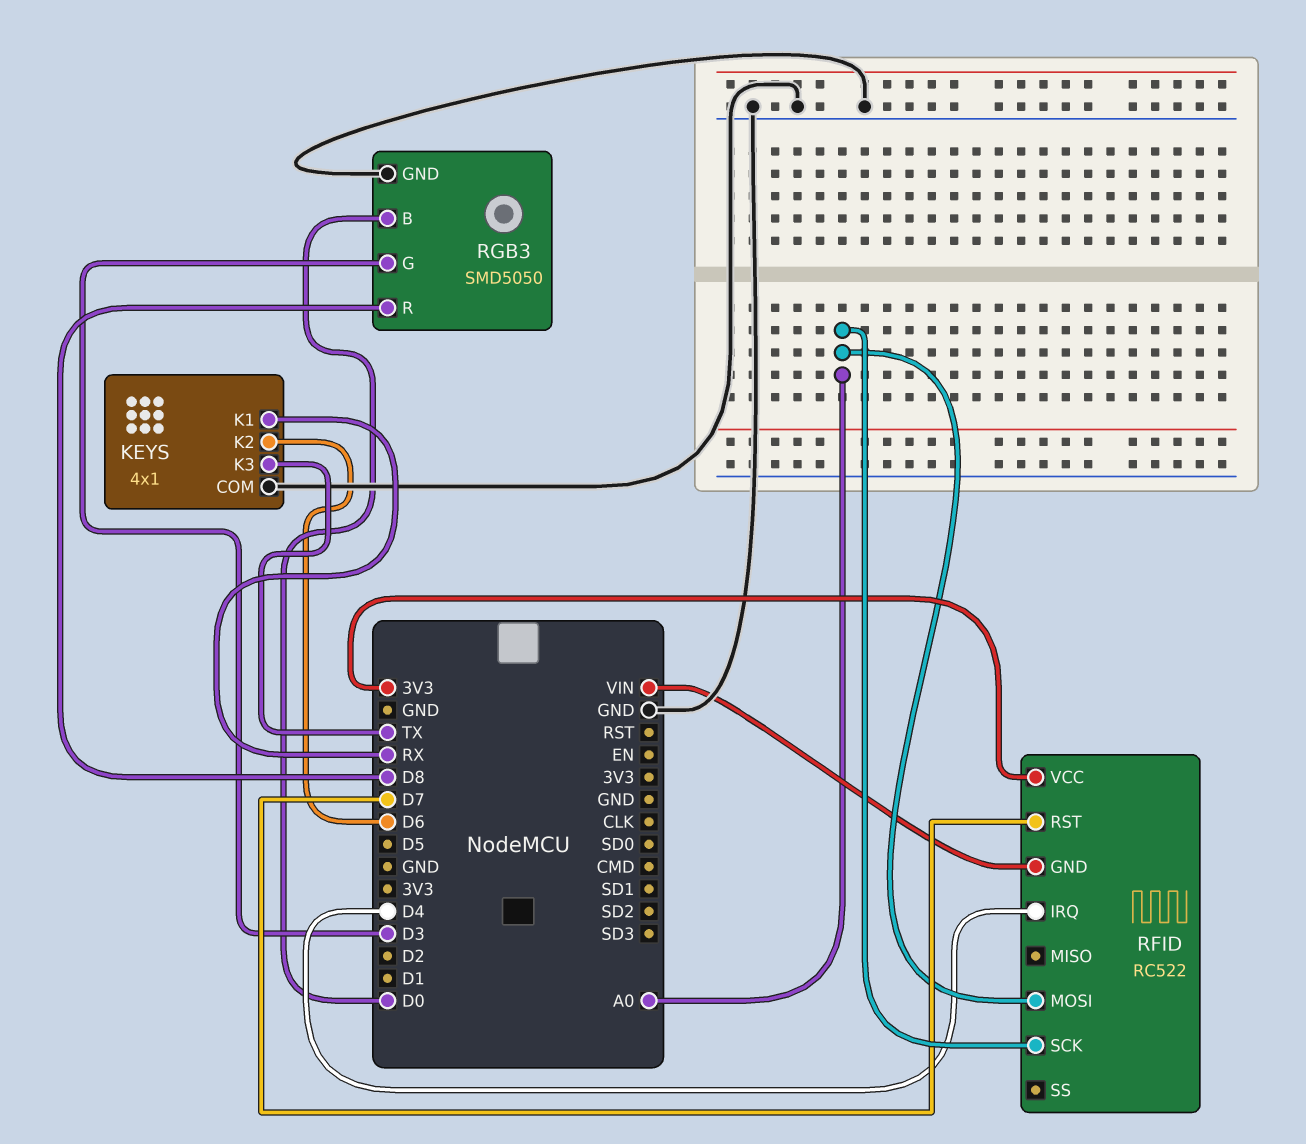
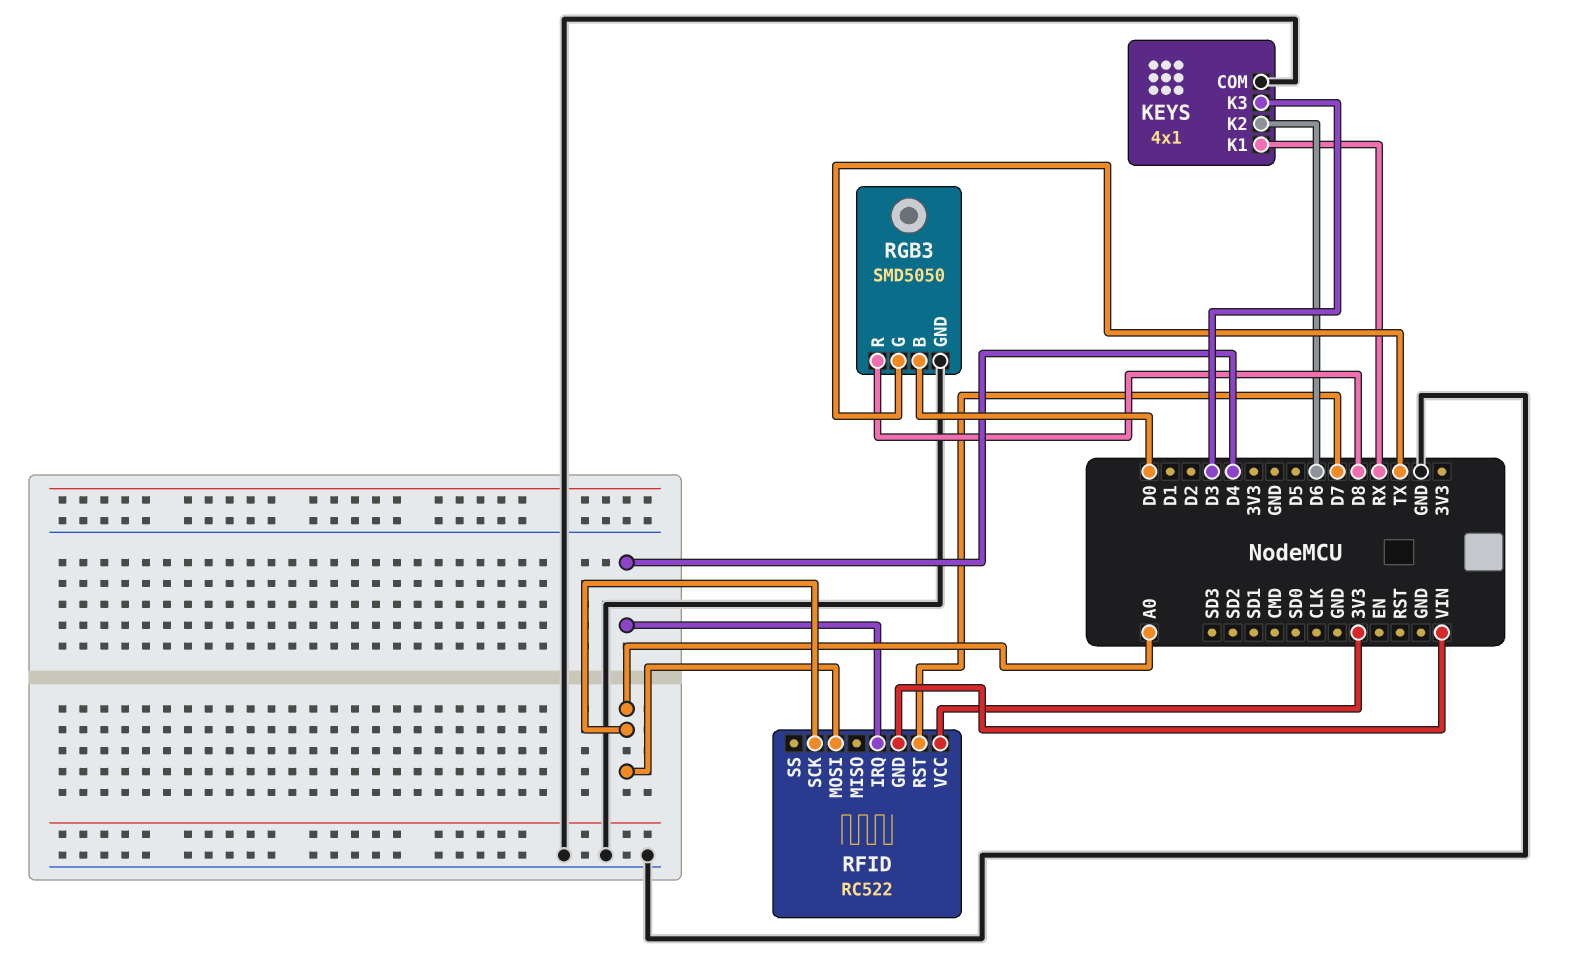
KEYS pin K3: TX -> D3
RGB3 pin G: D3 -> TX

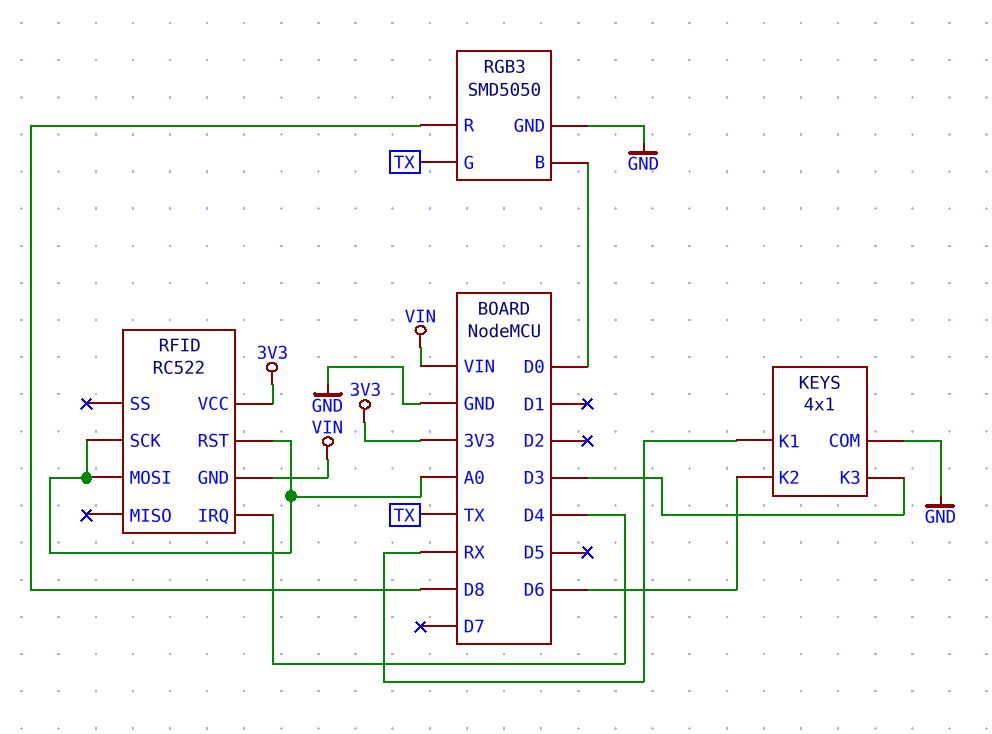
RFID pin RST: D7 -> A0

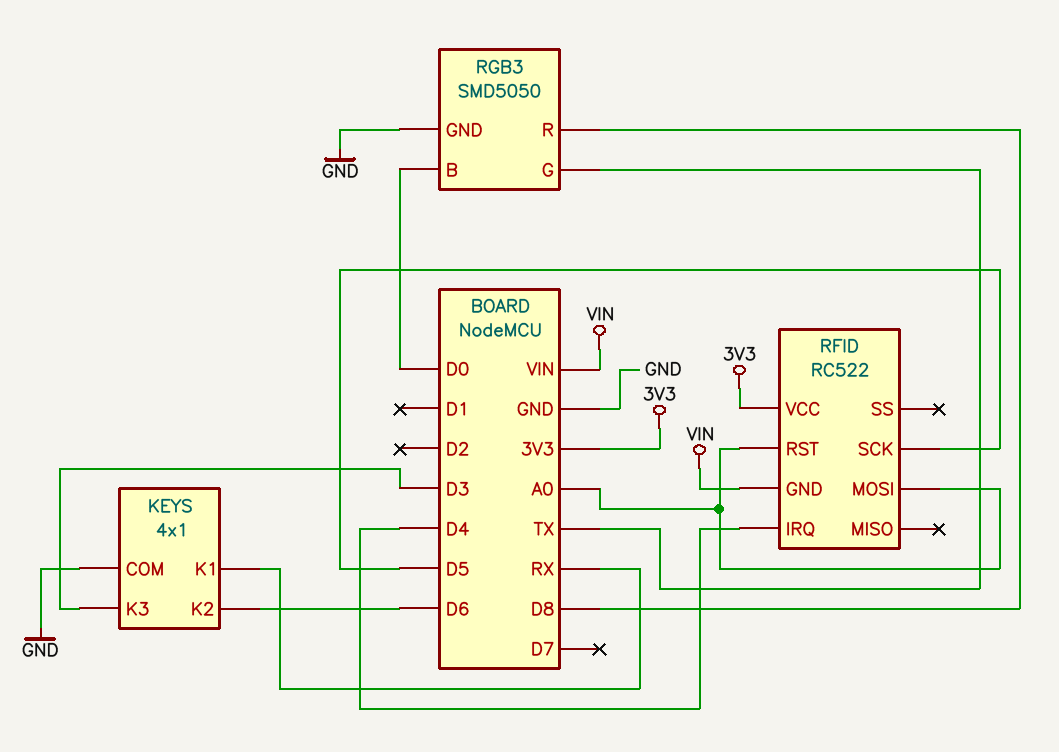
RFID pin SCK: A0 -> D5

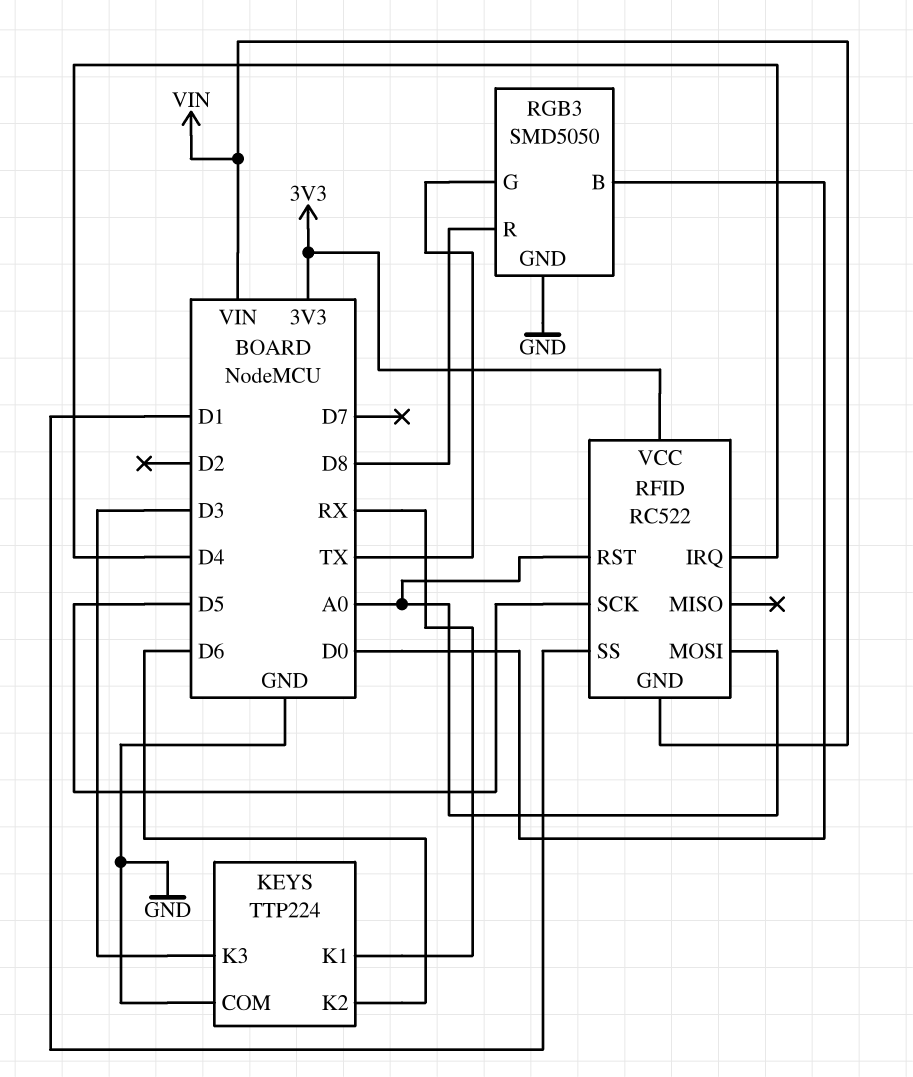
KEYS: 4x1 -> TTP224
RFID pin SS: none -> D1

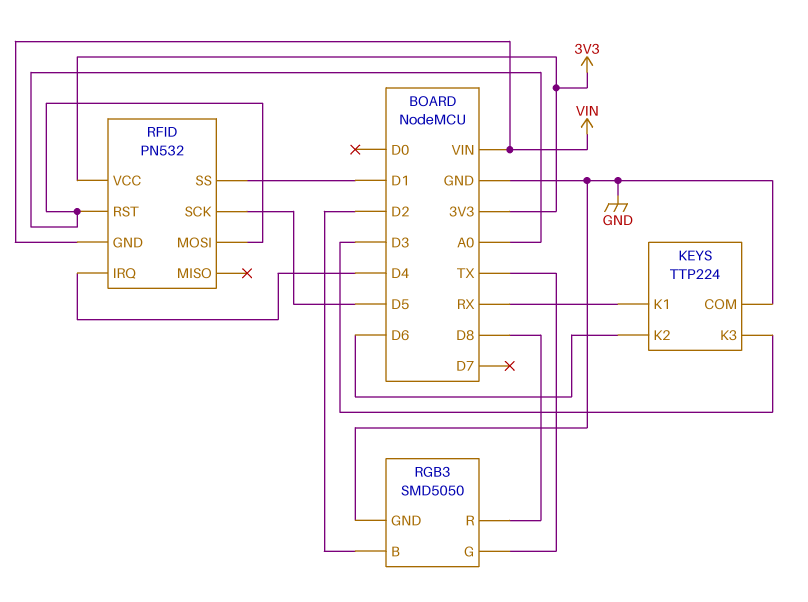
RFID: RC522 -> PN532
RGB3 pin B: D0 -> D2

